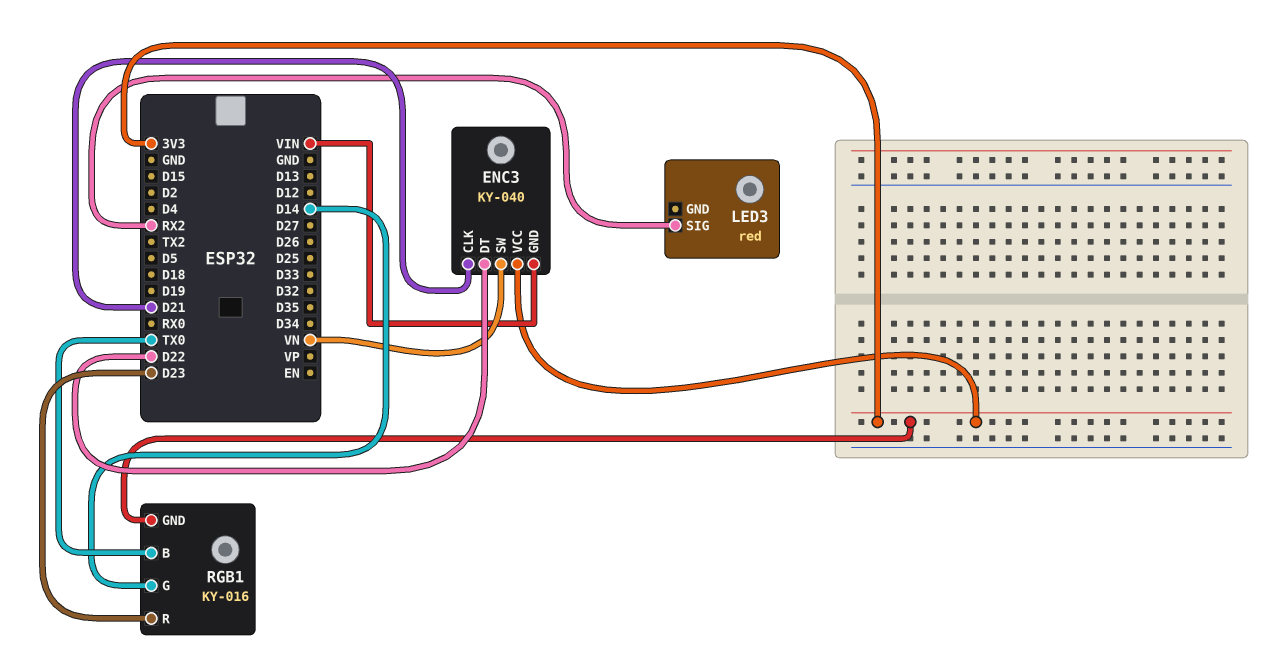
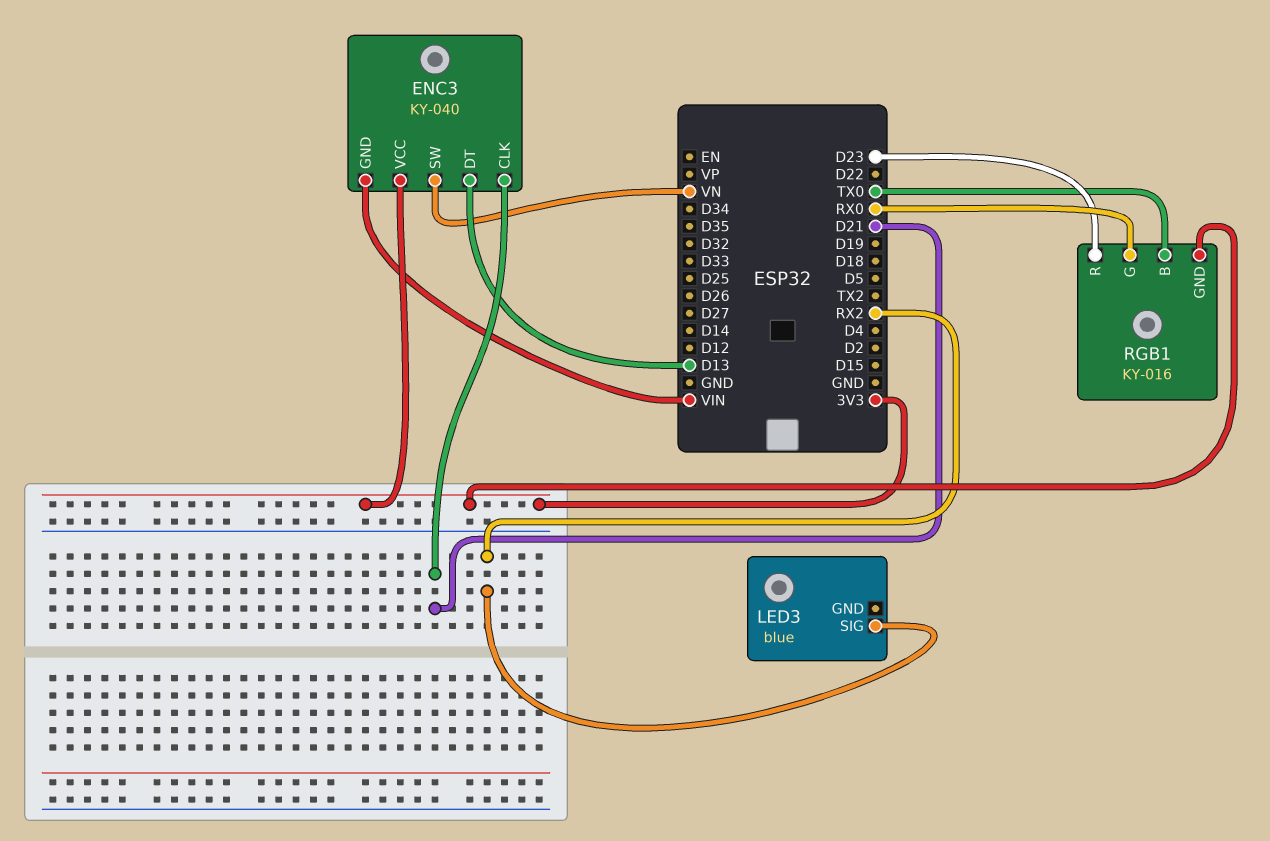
ENC3 pin DT: D22 -> D13
LED3: red -> blue
RGB1 pin G: D14 -> RX0

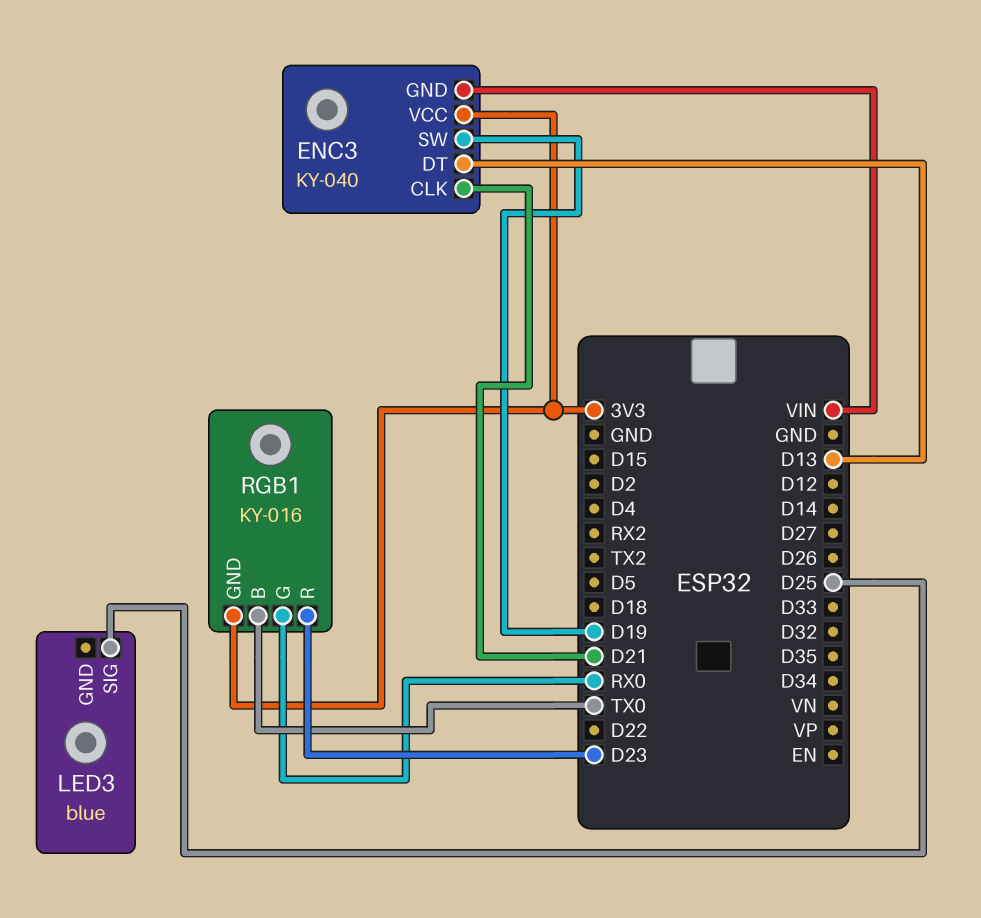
ENC3 pin SW: VN -> D19
LED3 pin SIG: RX2 -> D25

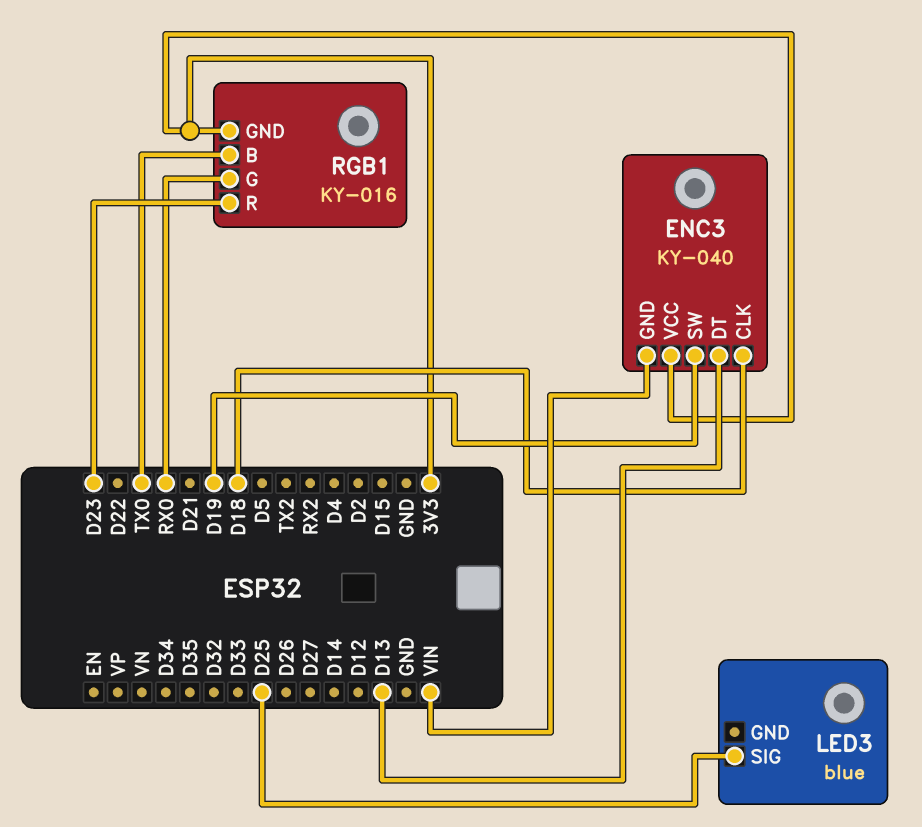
ENC3 pin CLK: D21 -> D18

